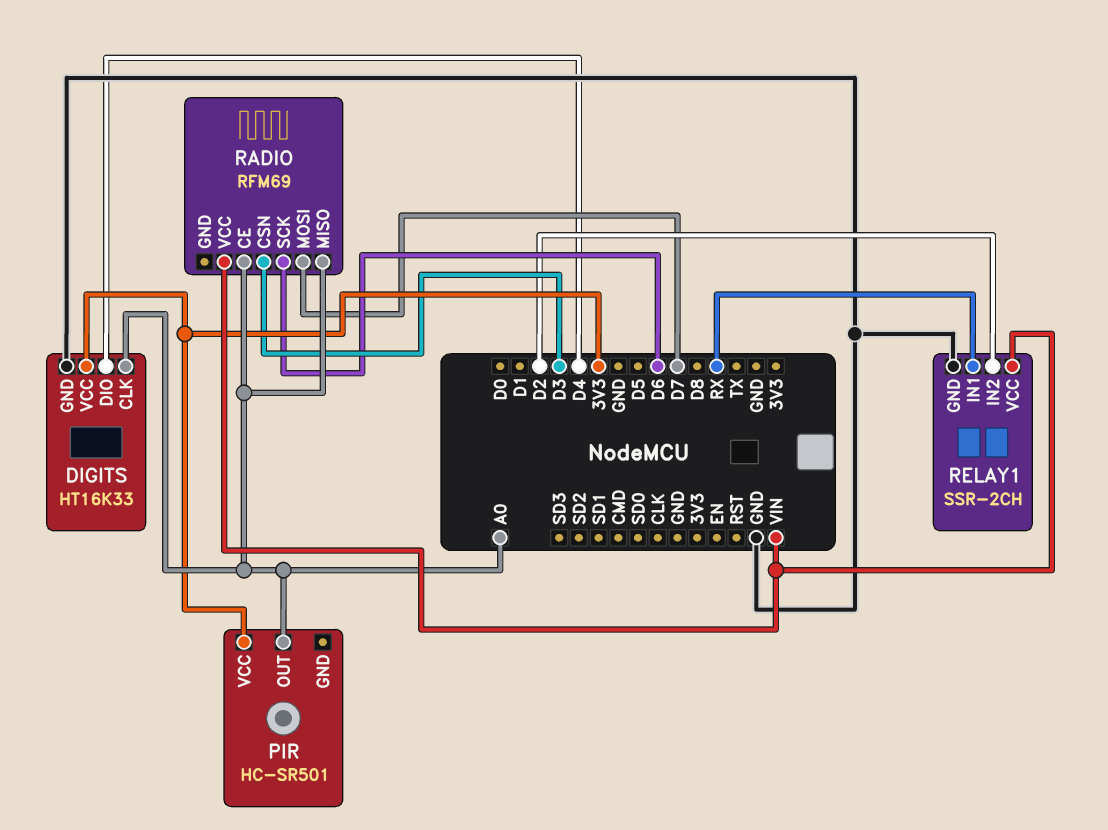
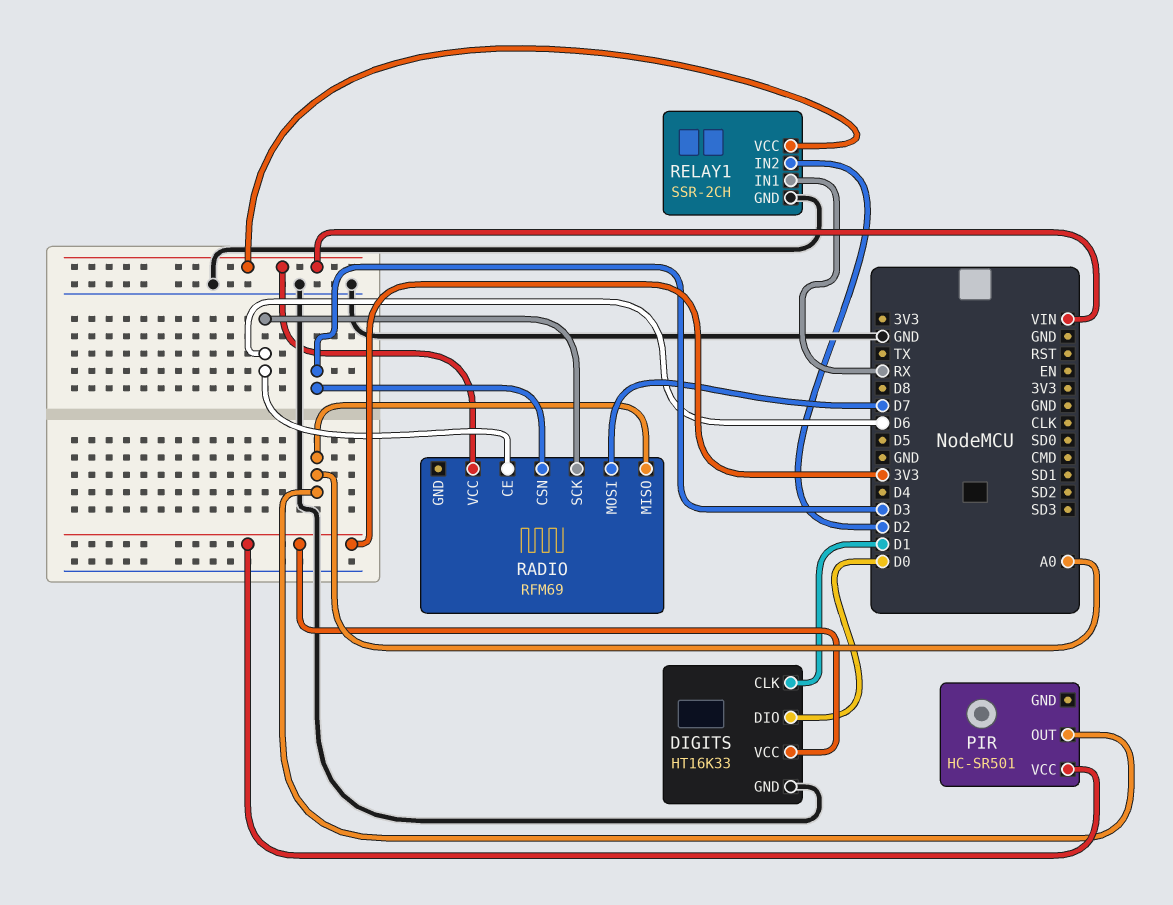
DIGITS pin CLK: A0 -> D1
DIGITS pin DIO: D4 -> D0
RADIO pin CE: A0 -> D6

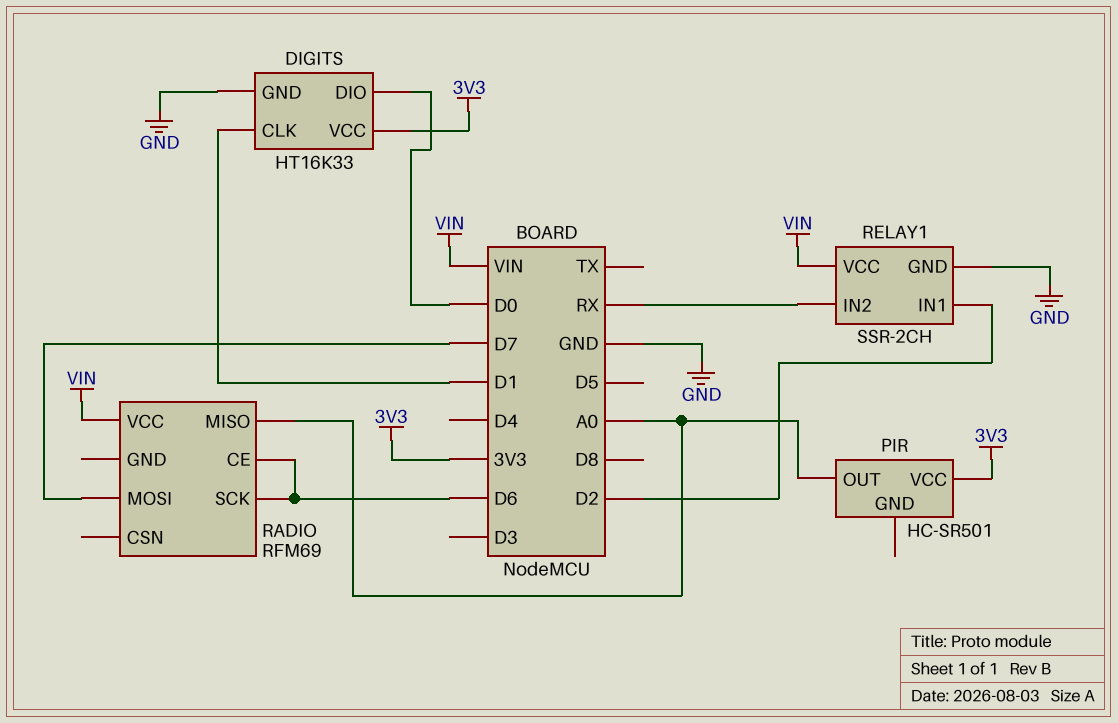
RADIO pin CSN: D3 -> none
RELAY1 pin IN1: RX -> D2
RELAY1 pin IN2: D2 -> RX

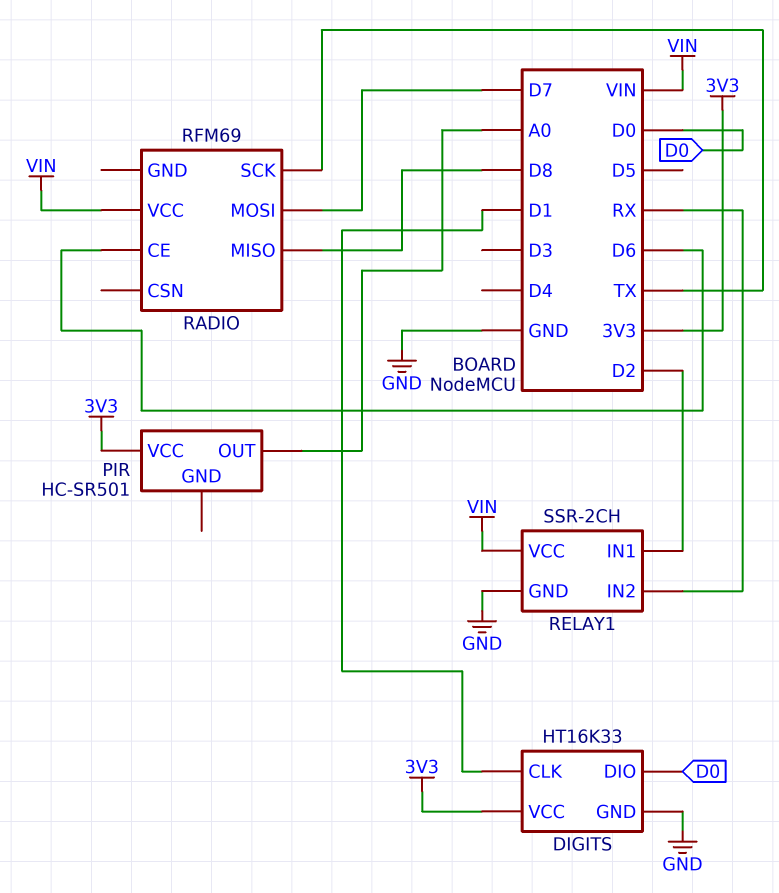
RADIO pin MISO: A0 -> D8
RADIO pin SCK: D6 -> TX

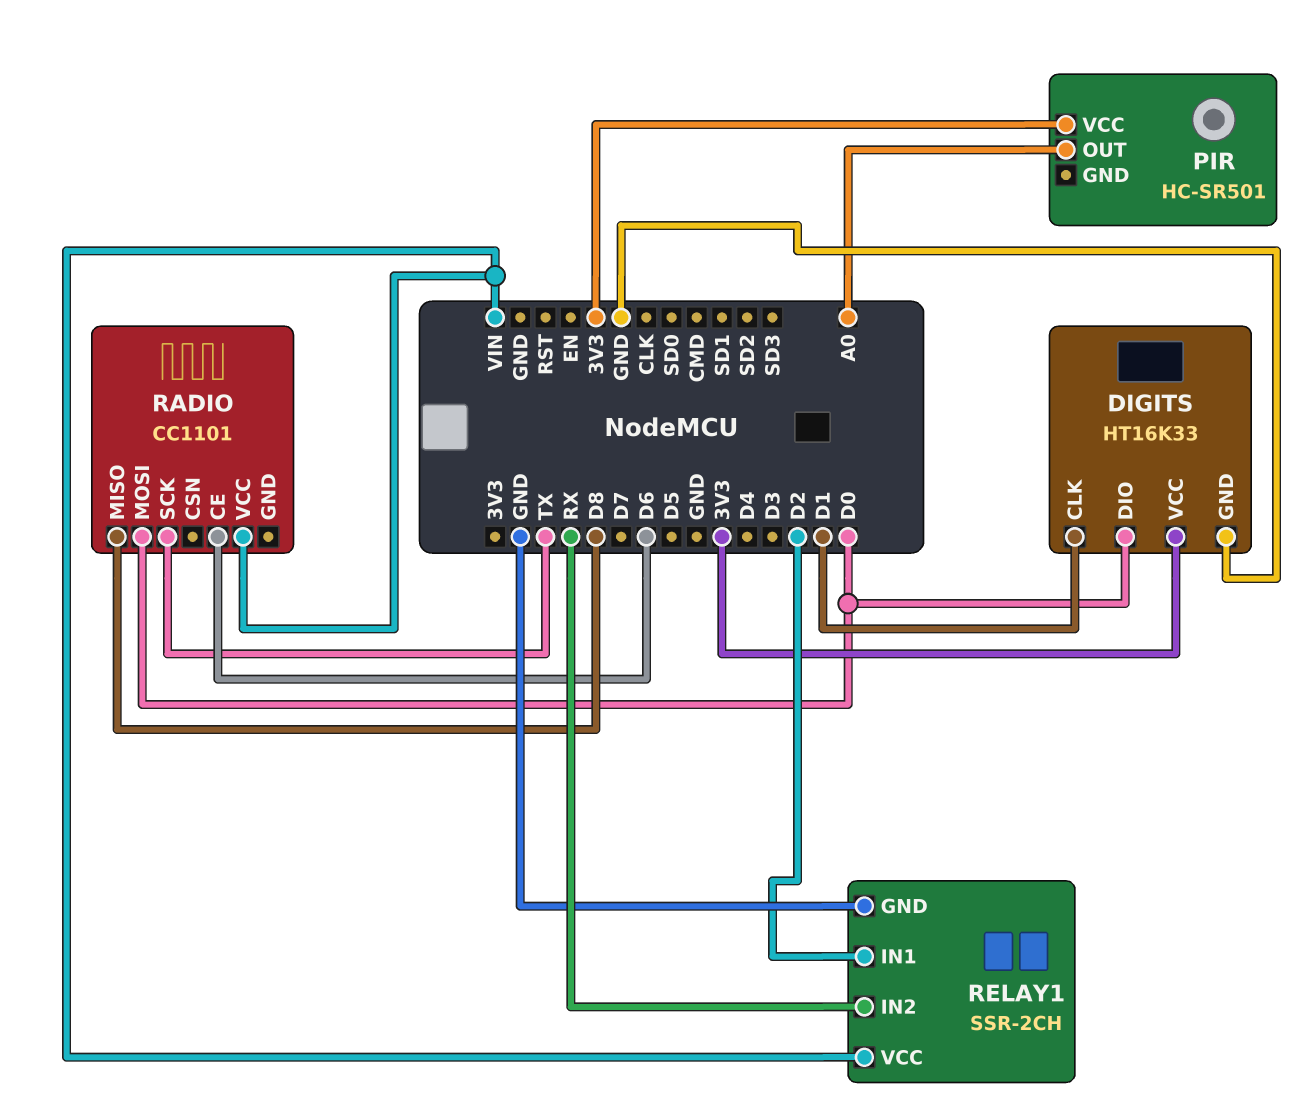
RADIO: RFM69 -> CC1101
RADIO pin MOSI: D7 -> D0

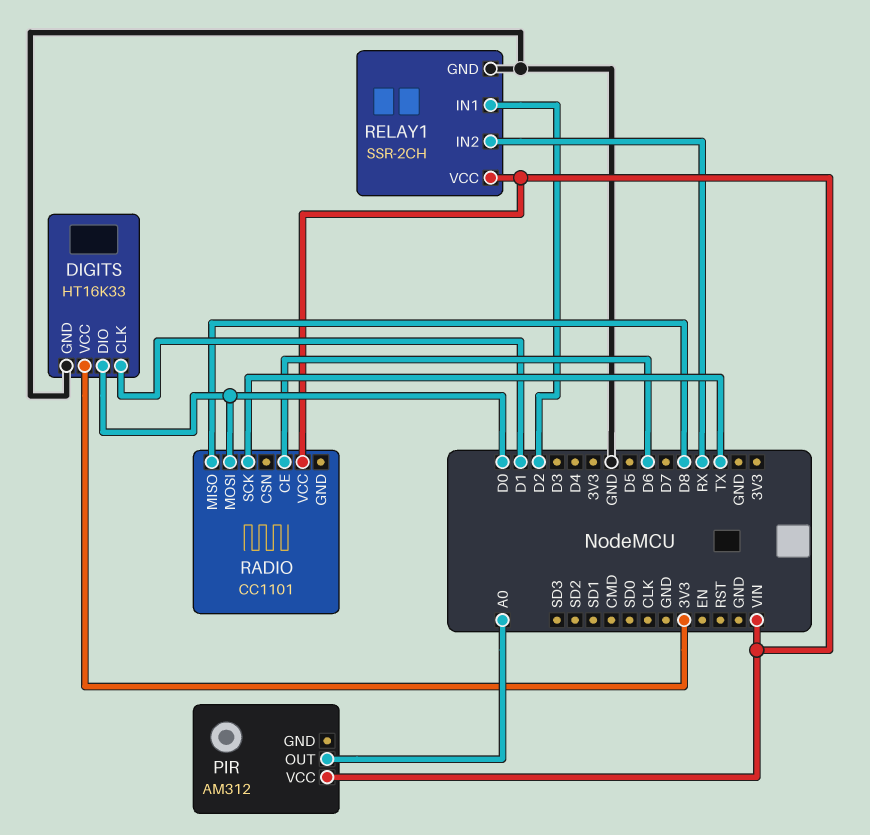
PIR: HC-SR501 -> AM312
PIR pin VCC: 3V3 -> VIN

